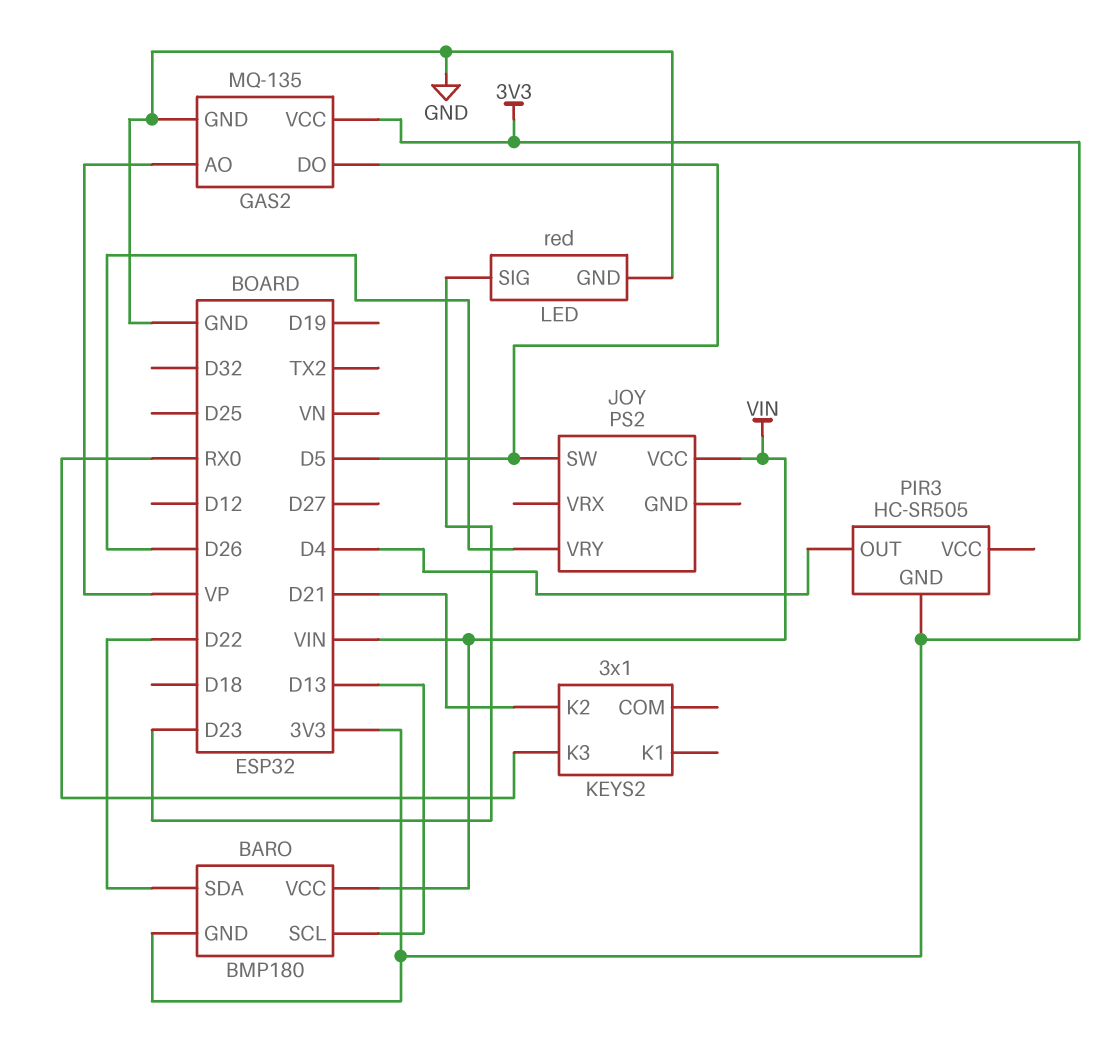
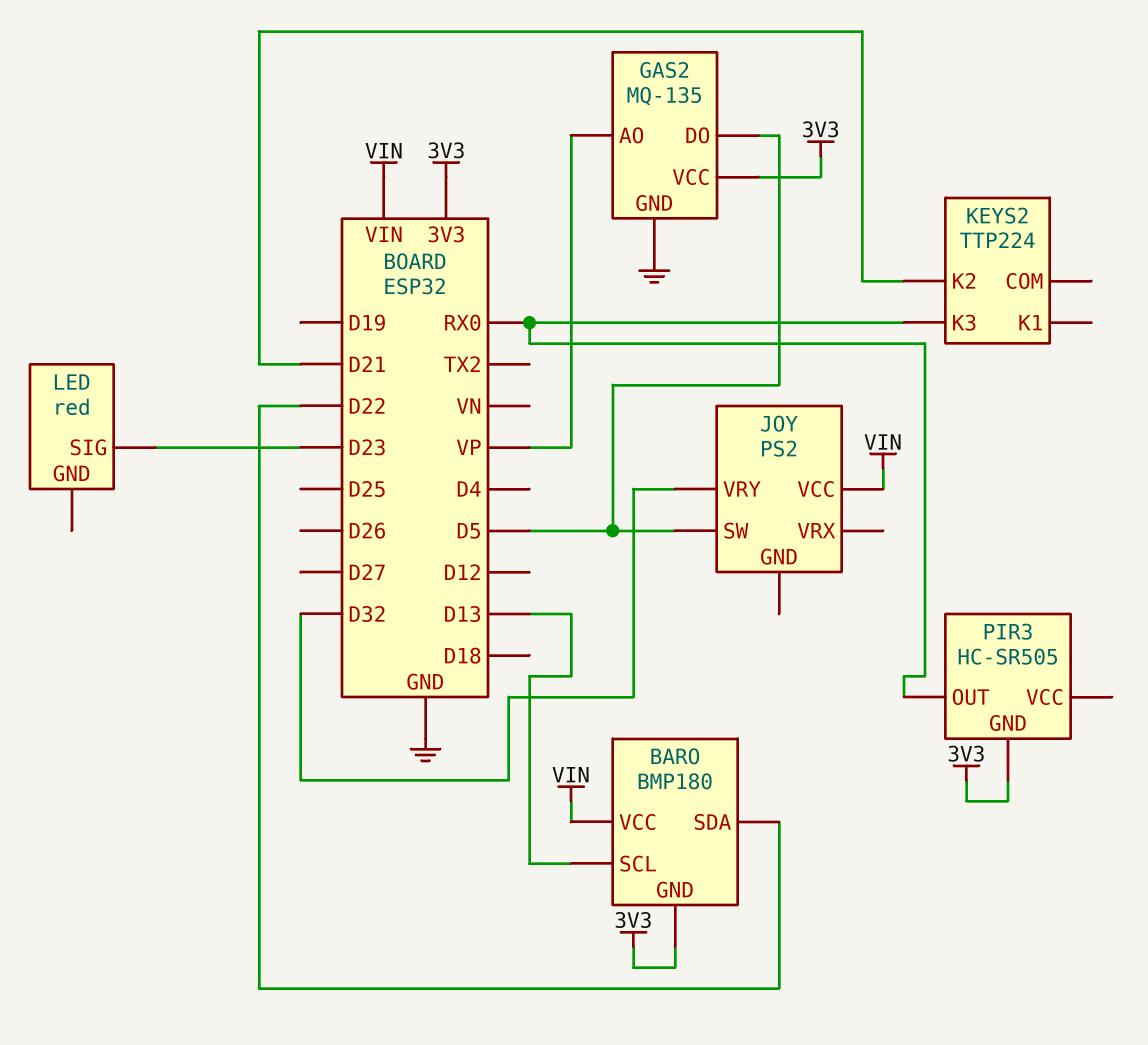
JOY pin VRY: D26 -> D32
KEYS2: 3x1 -> TTP224
LED pin GND: GND -> none
PIR3 pin OUT: D4 -> RX0

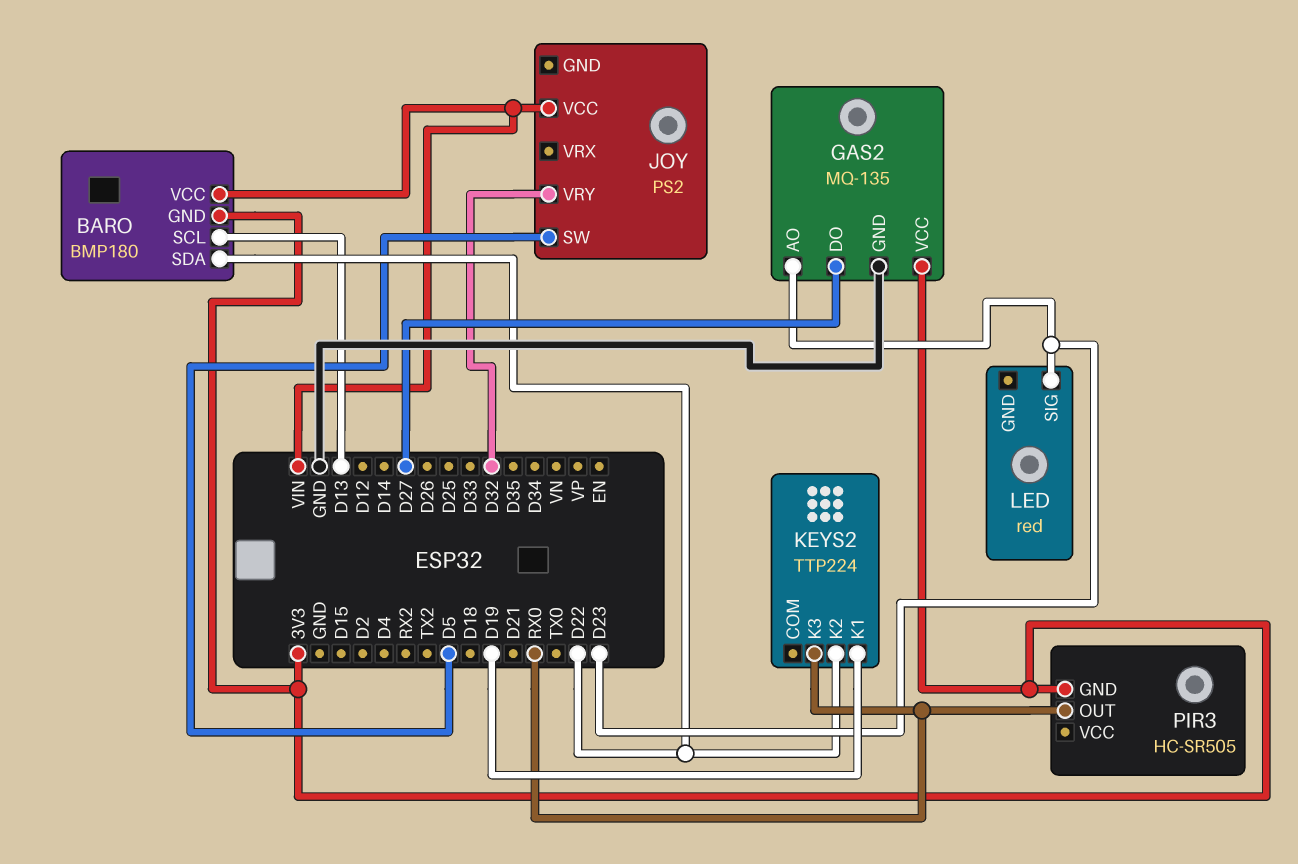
GAS2 pin AO: VP -> D23
GAS2 pin DO: D5 -> D27
KEYS2 pin K1: none -> D19
KEYS2 pin K2: D21 -> D22

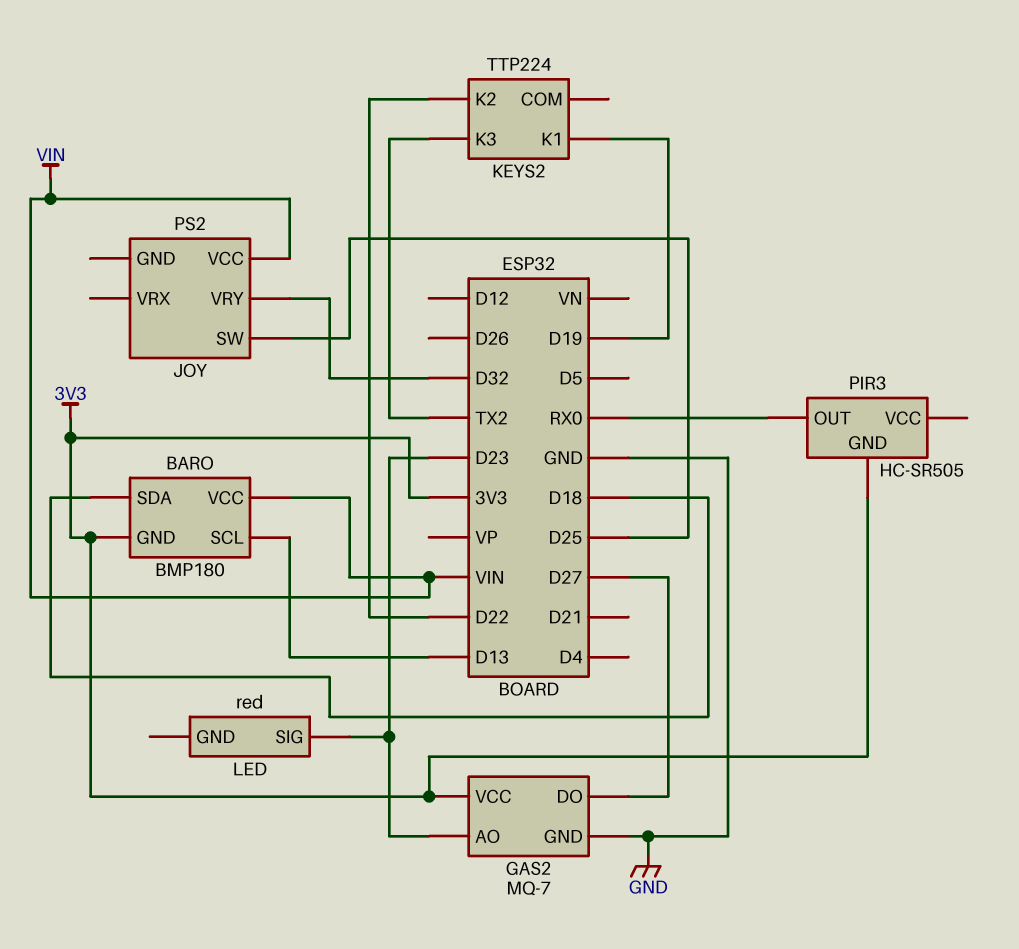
BARO pin SDA: D22 -> D18
GAS2: MQ-135 -> MQ-7
JOY pin SW: D5 -> D25
KEYS2 pin K3: RX0 -> TX2

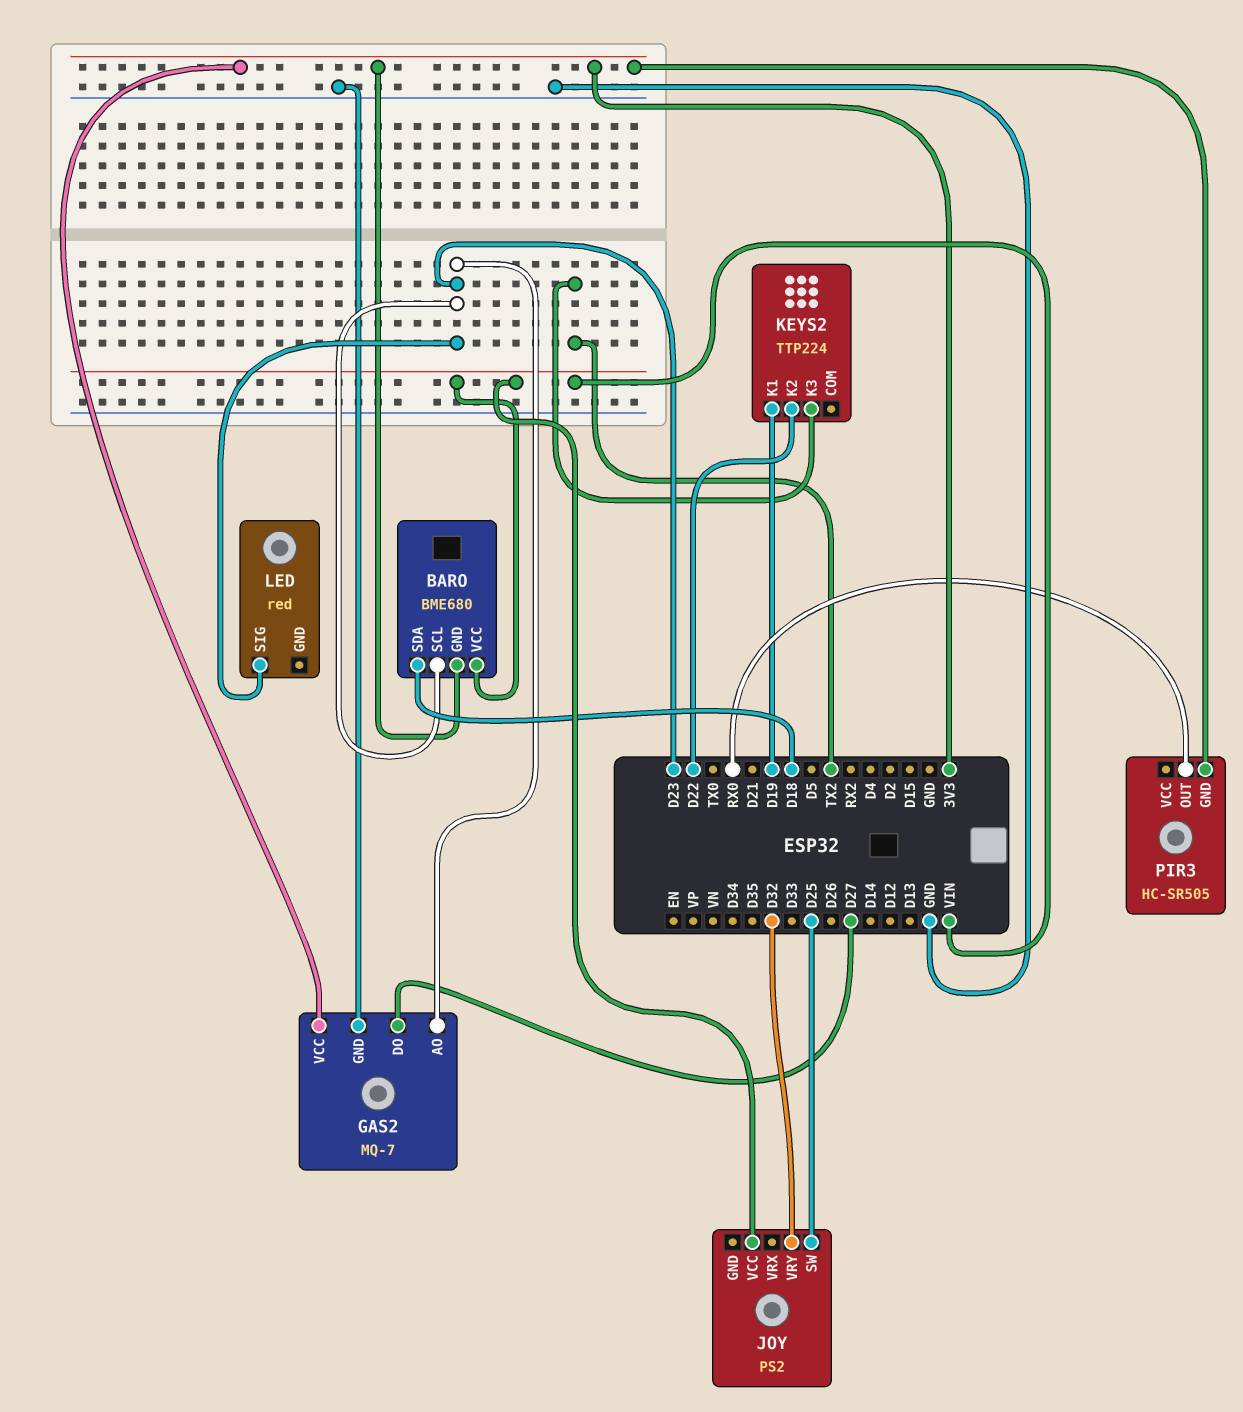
BARO: BMP180 -> BME680
BARO pin SCL: D13 -> D23

